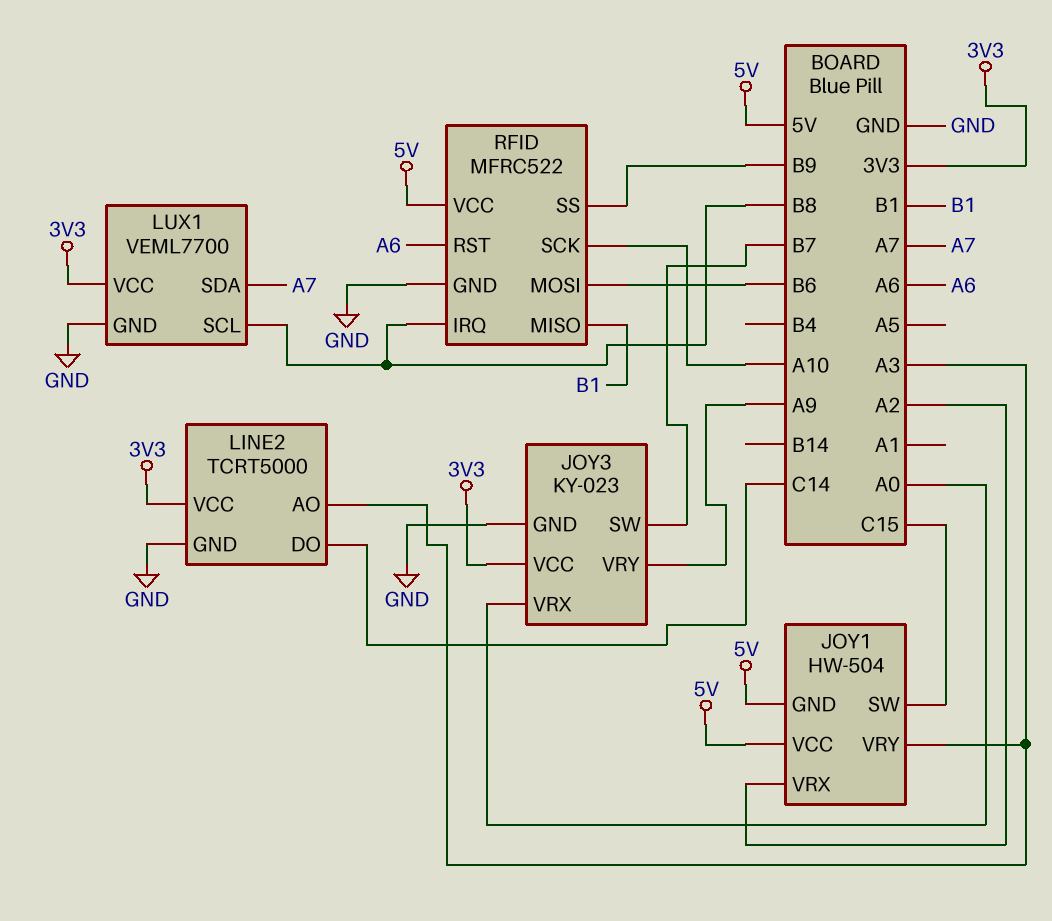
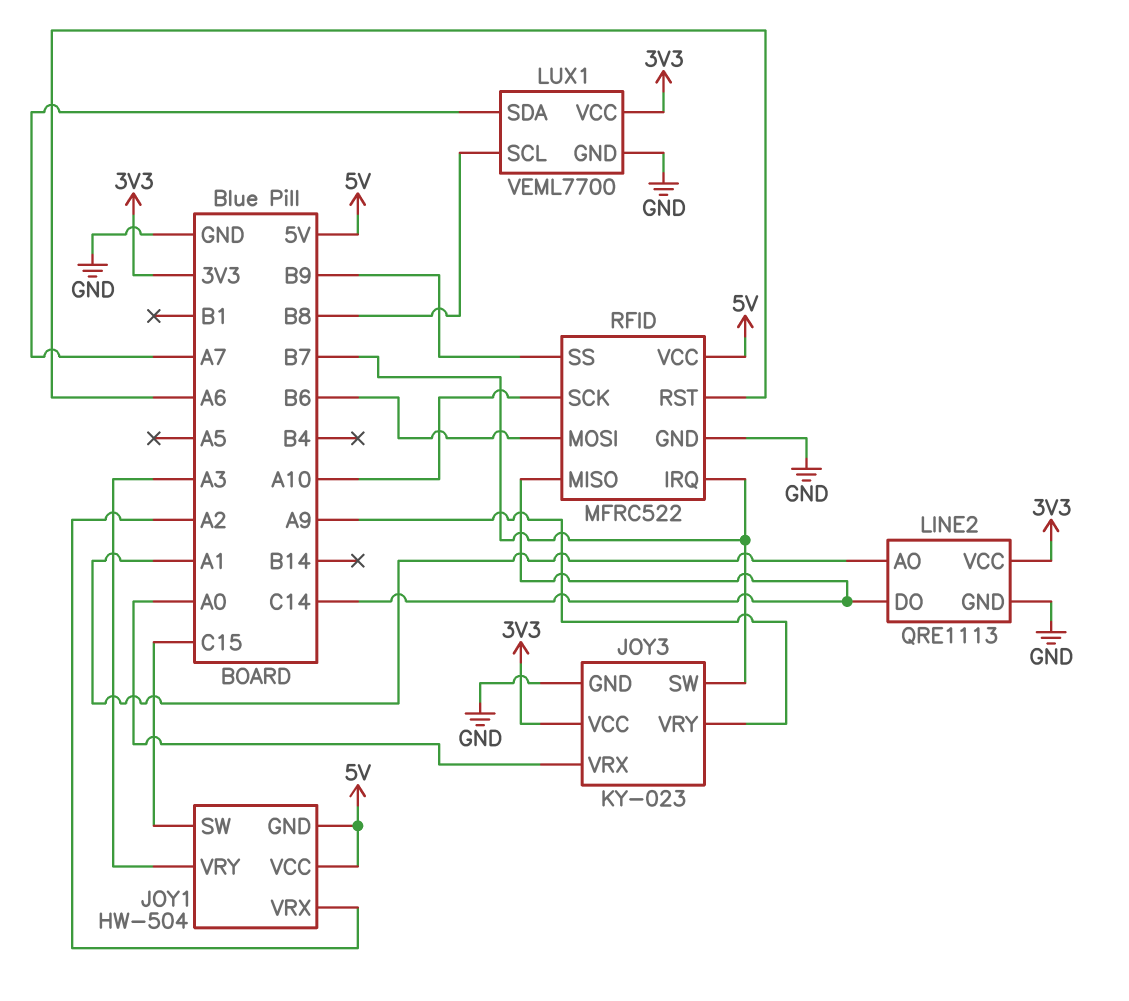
LINE2: TCRT5000 -> QRE1113
LINE2 pin AO: A3 -> A1
RFID pin IRQ: B8 -> B7
RFID pin MISO: B1 -> C14

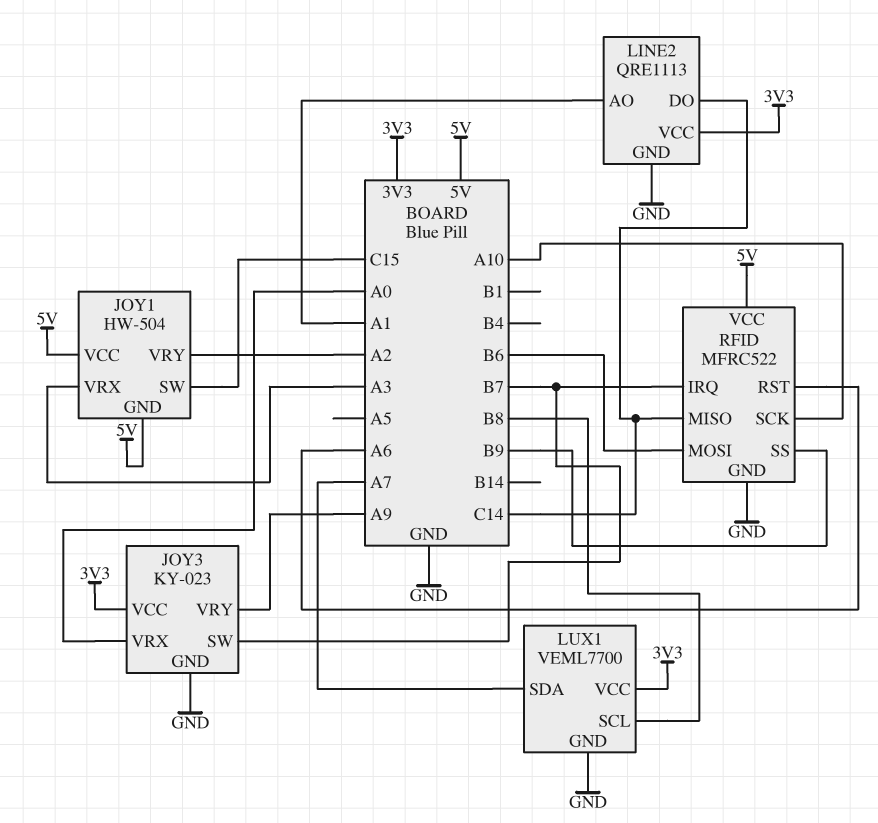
JOY1 pin VRX: A2 -> A3
JOY1 pin VRY: A3 -> A2

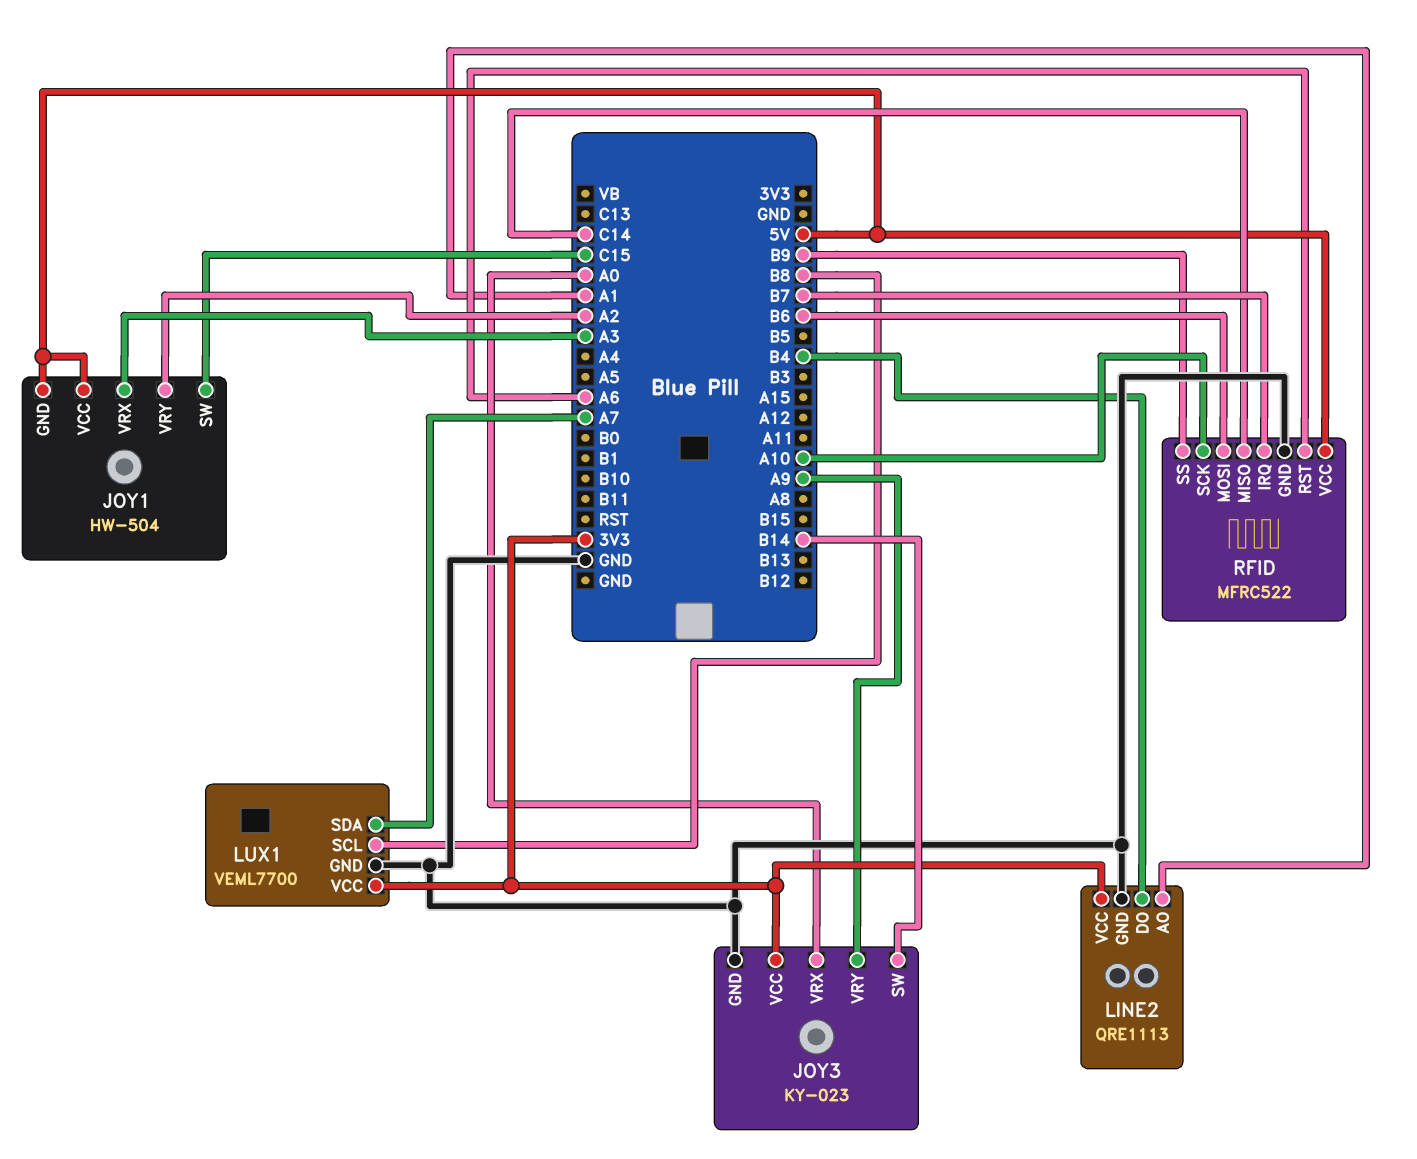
JOY3 pin SW: B7 -> B14
LINE2 pin DO: C14 -> B4

